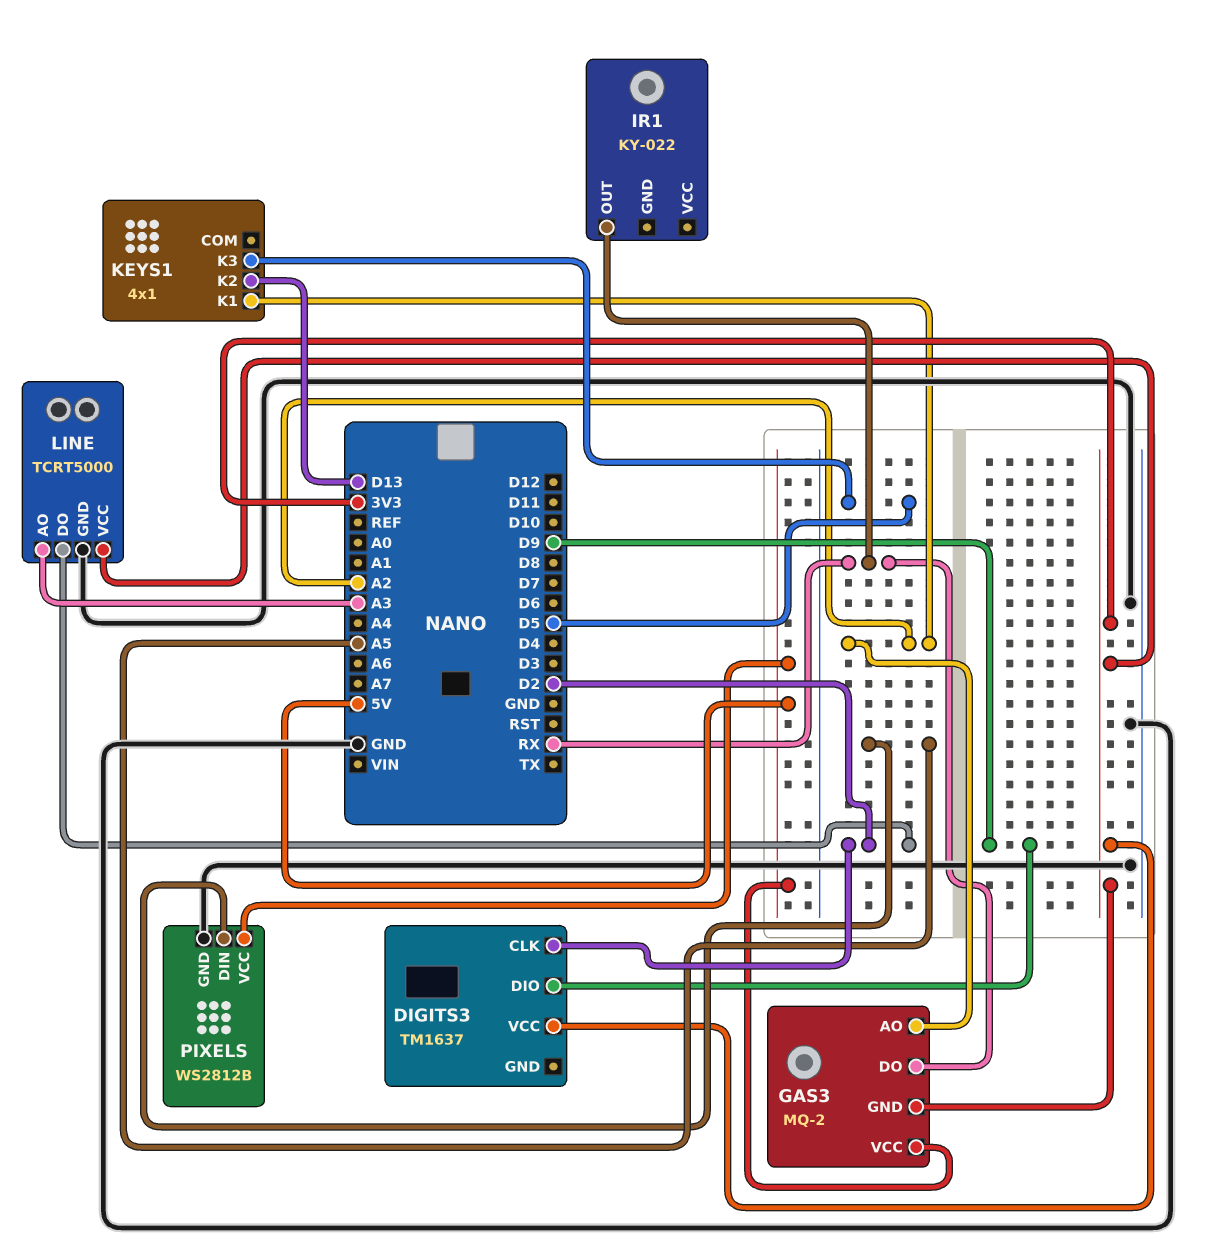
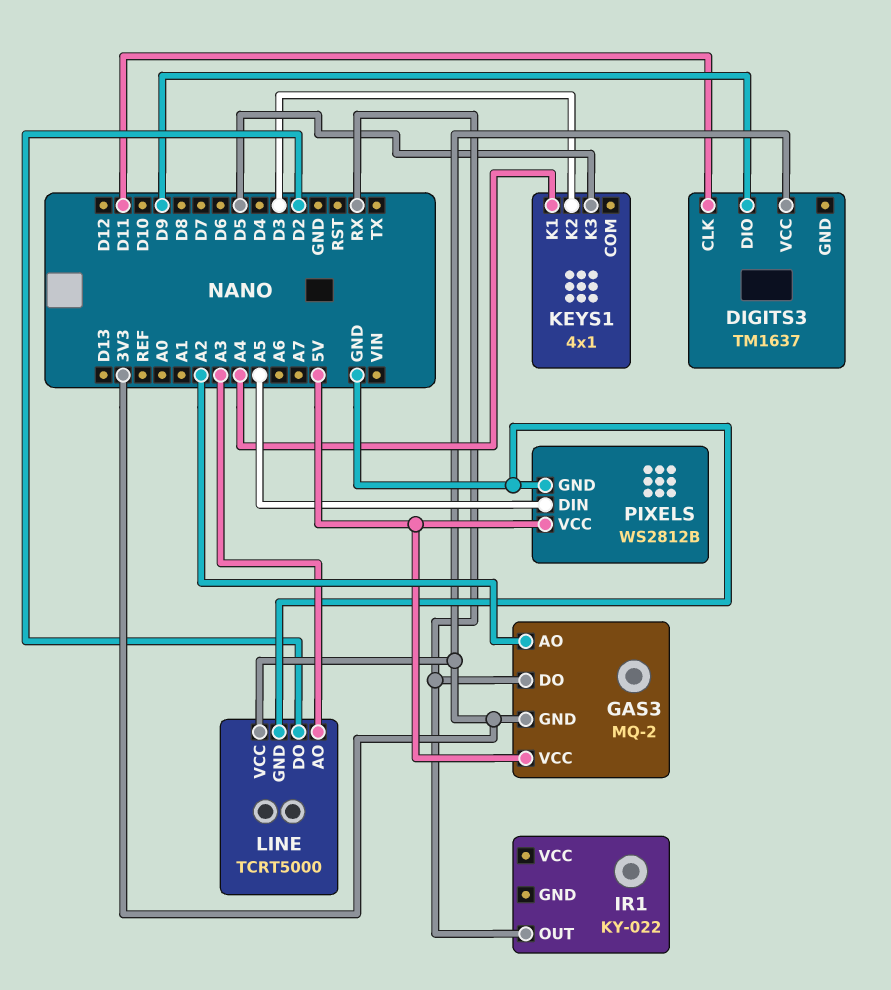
DIGITS3 pin CLK: D2 -> D11
KEYS1 pin K1: A2 -> A4
KEYS1 pin K2: D13 -> D3

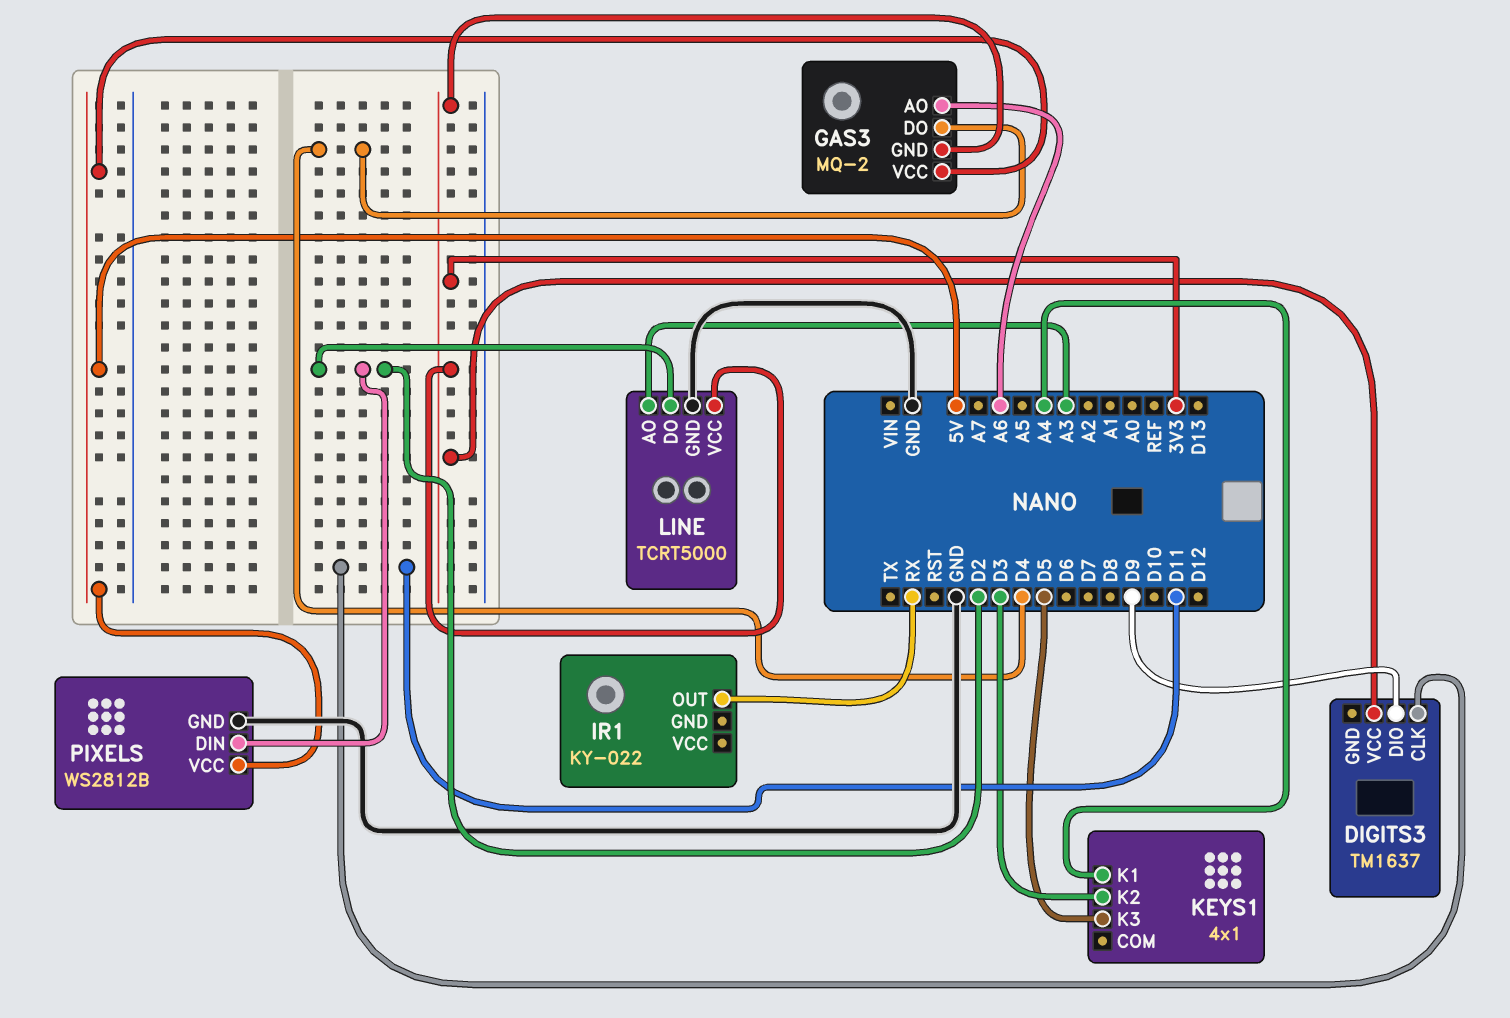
GAS3 pin AO: A2 -> A6
GAS3 pin DO: RX -> D4
PIXELS pin DIN: A5 -> D2

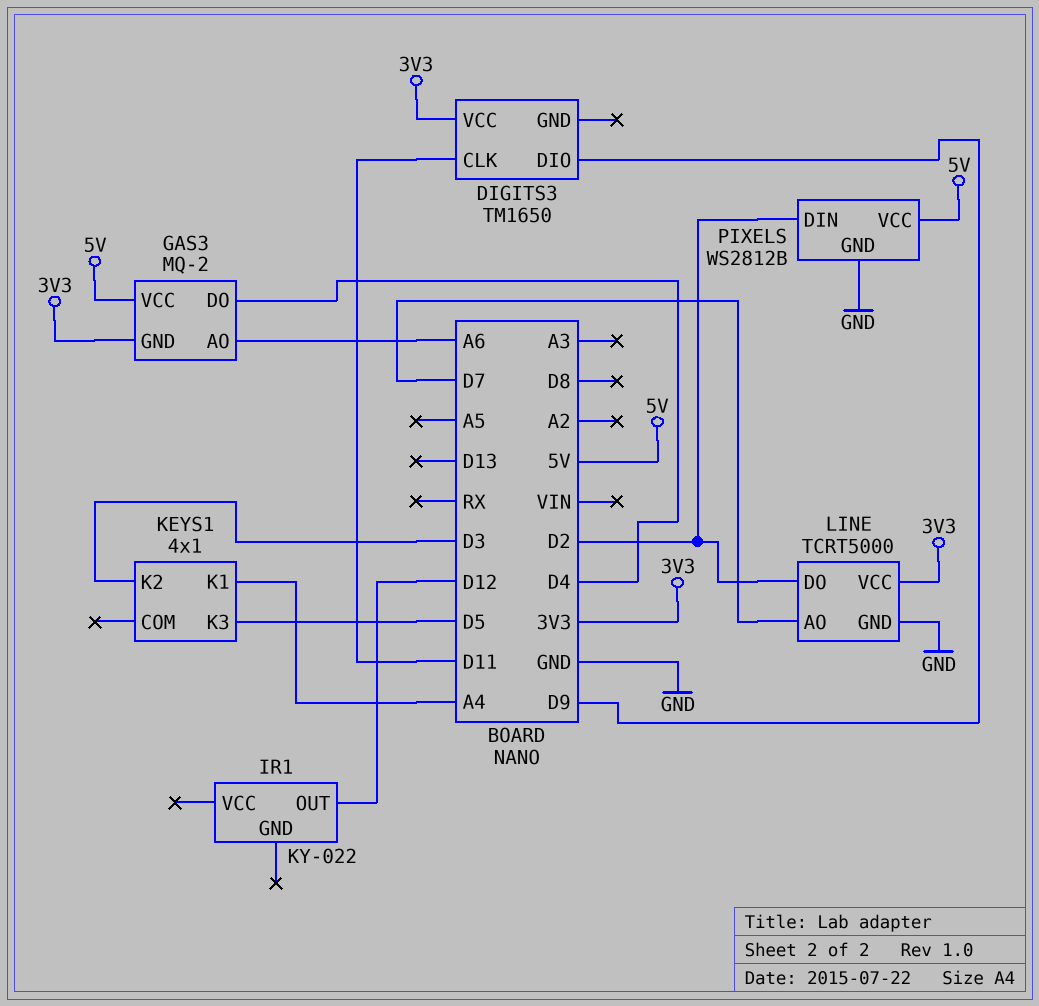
DIGITS3: TM1637 -> TM1650
IR1 pin OUT: RX -> D12
LINE pin AO: A3 -> D7

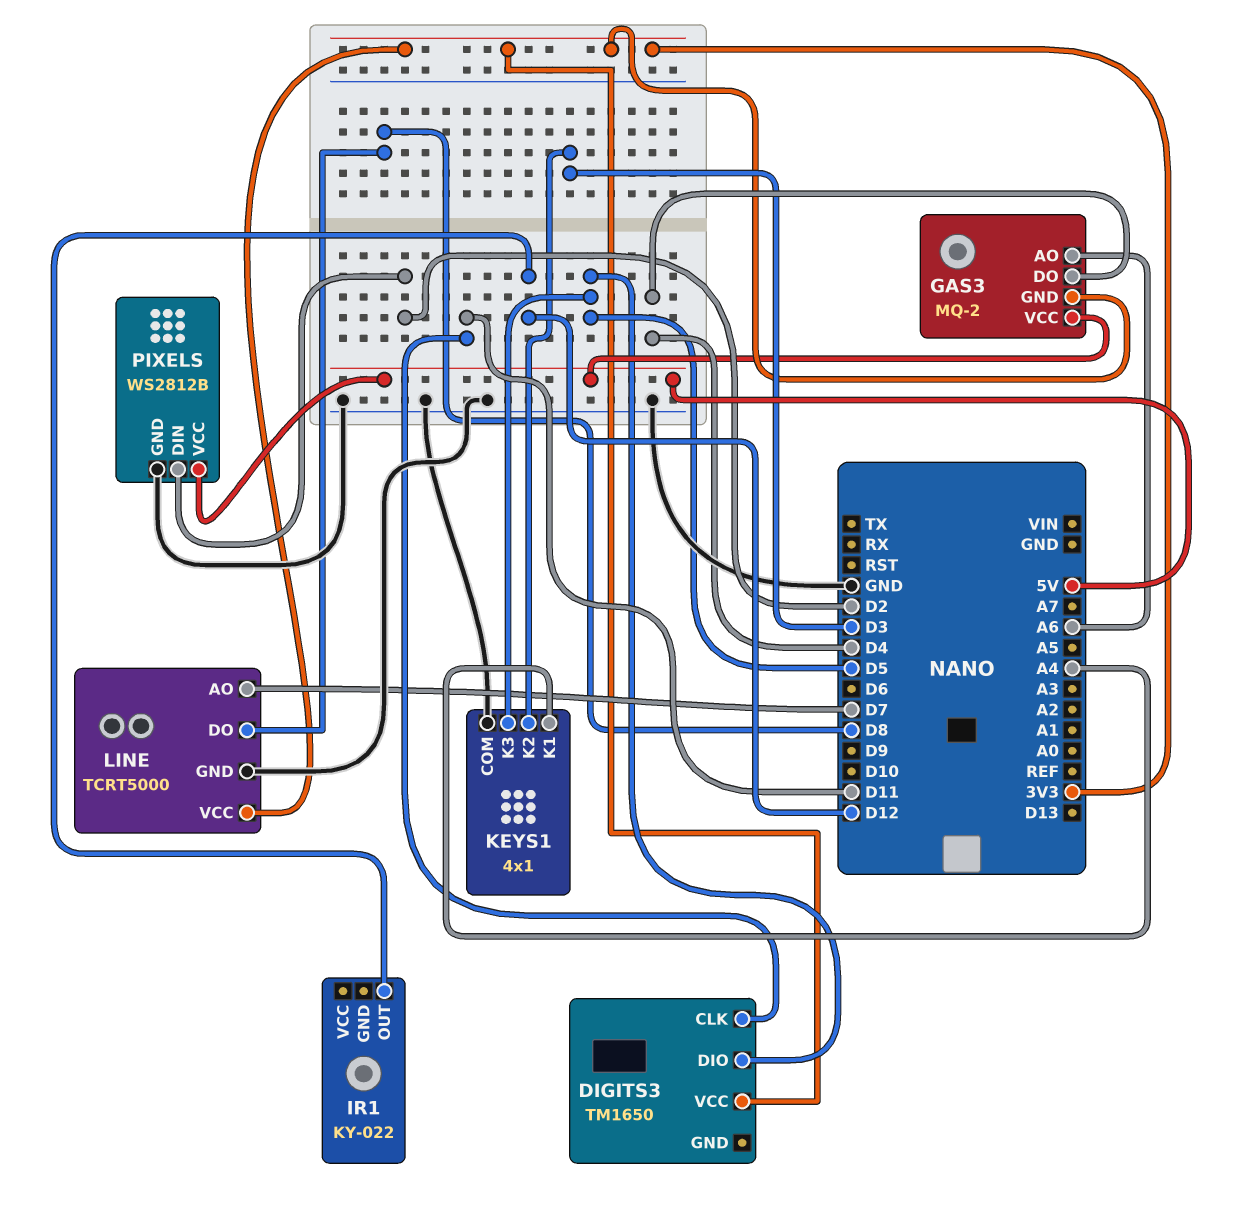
DIGITS3 pin DIO: D9 -> D5
KEYS1 pin COM: none -> GND
LINE pin DO: D2 -> D8

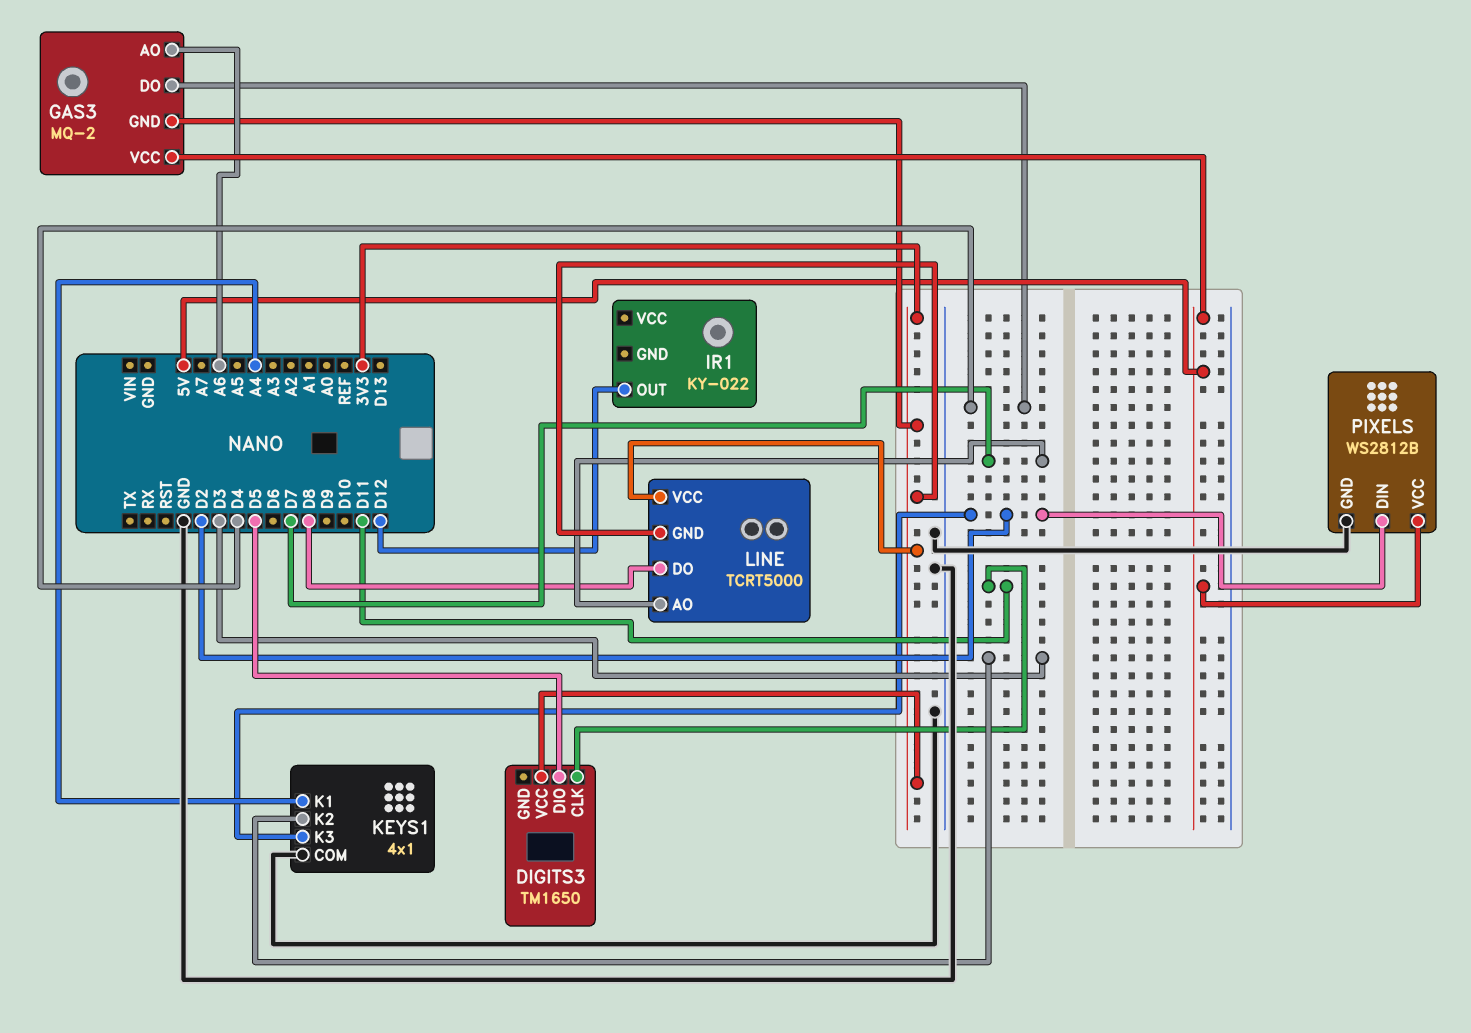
KEYS1 pin K3: D5 -> D2
LINE pin GND: GND -> 3V3

